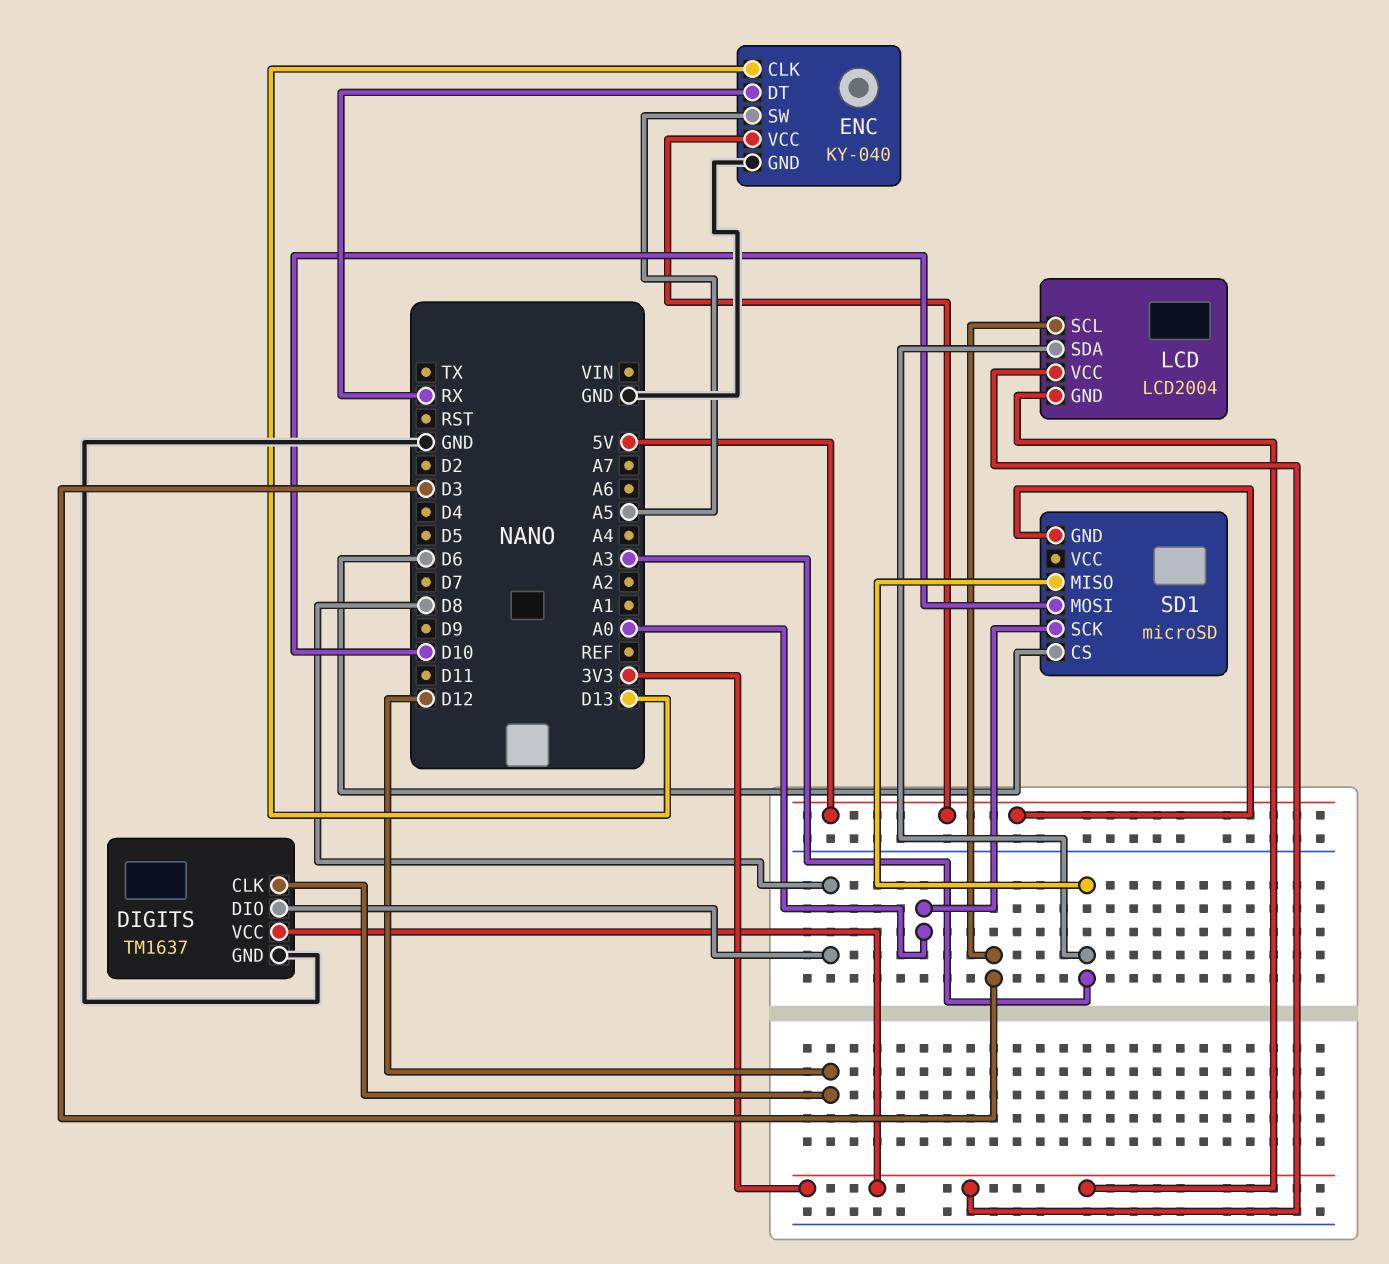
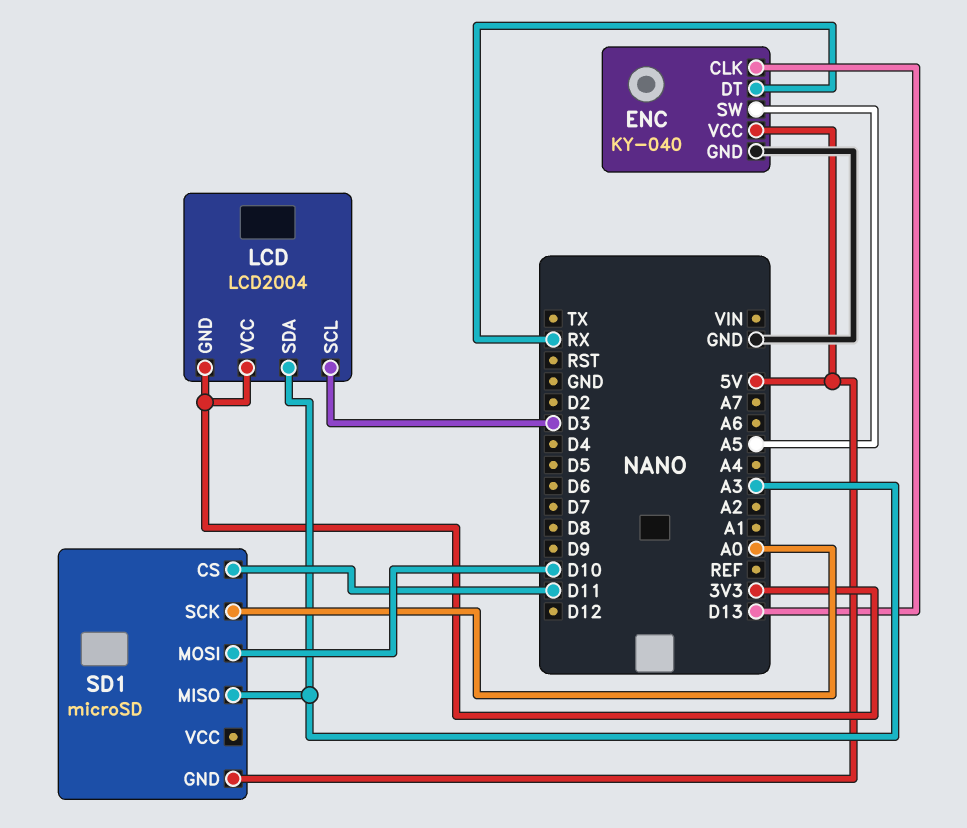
DIGITS: TM1637 -> none
DIGITS pin CLK: D12 -> none
DIGITS pin DIO: D8 -> none
DIGITS pin GND: GND -> none
DIGITS pin VCC: 3V3 -> none
SD1 pin CS: D6 -> D11

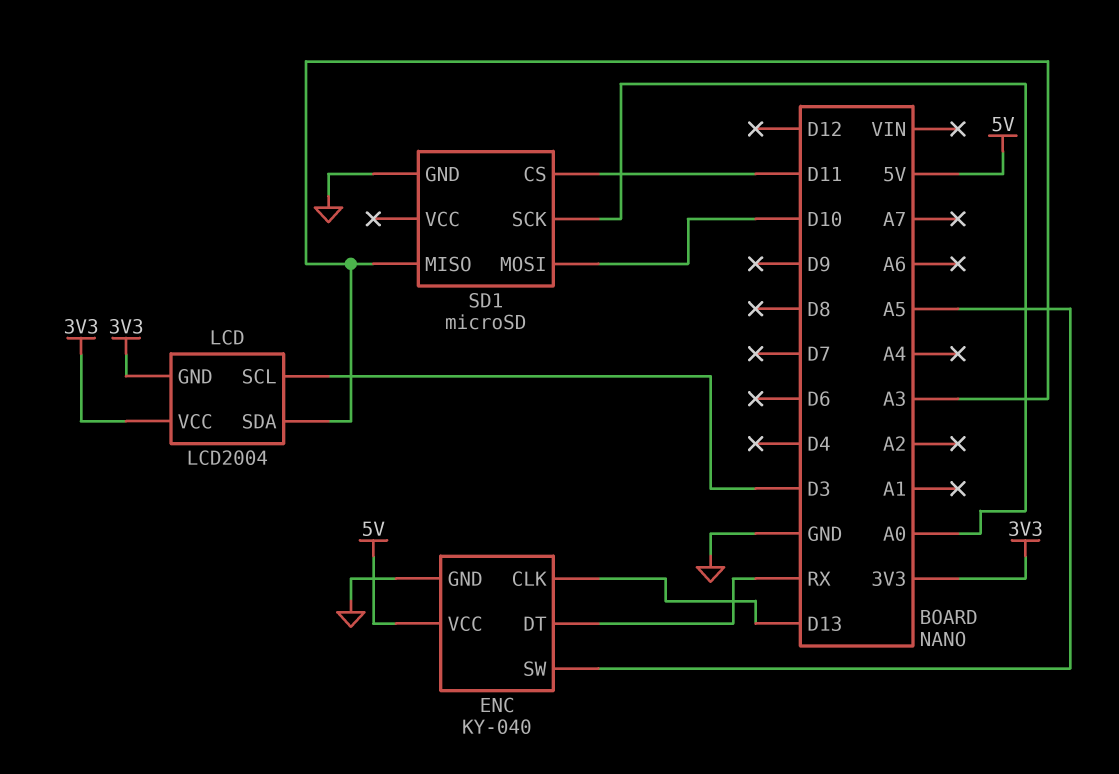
SD1 pin GND: 5V -> GND

